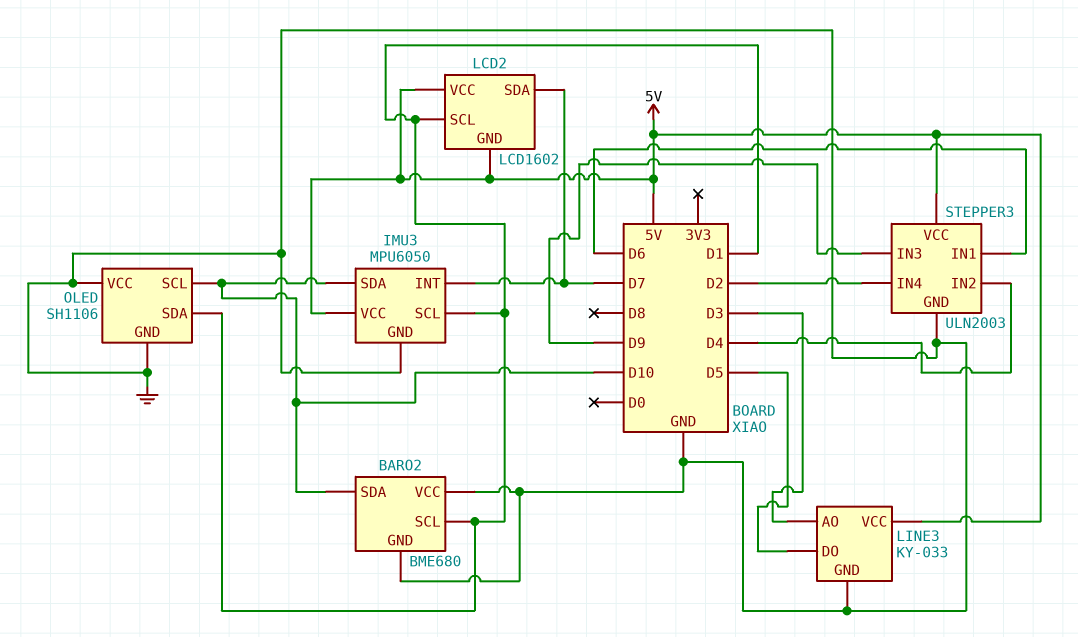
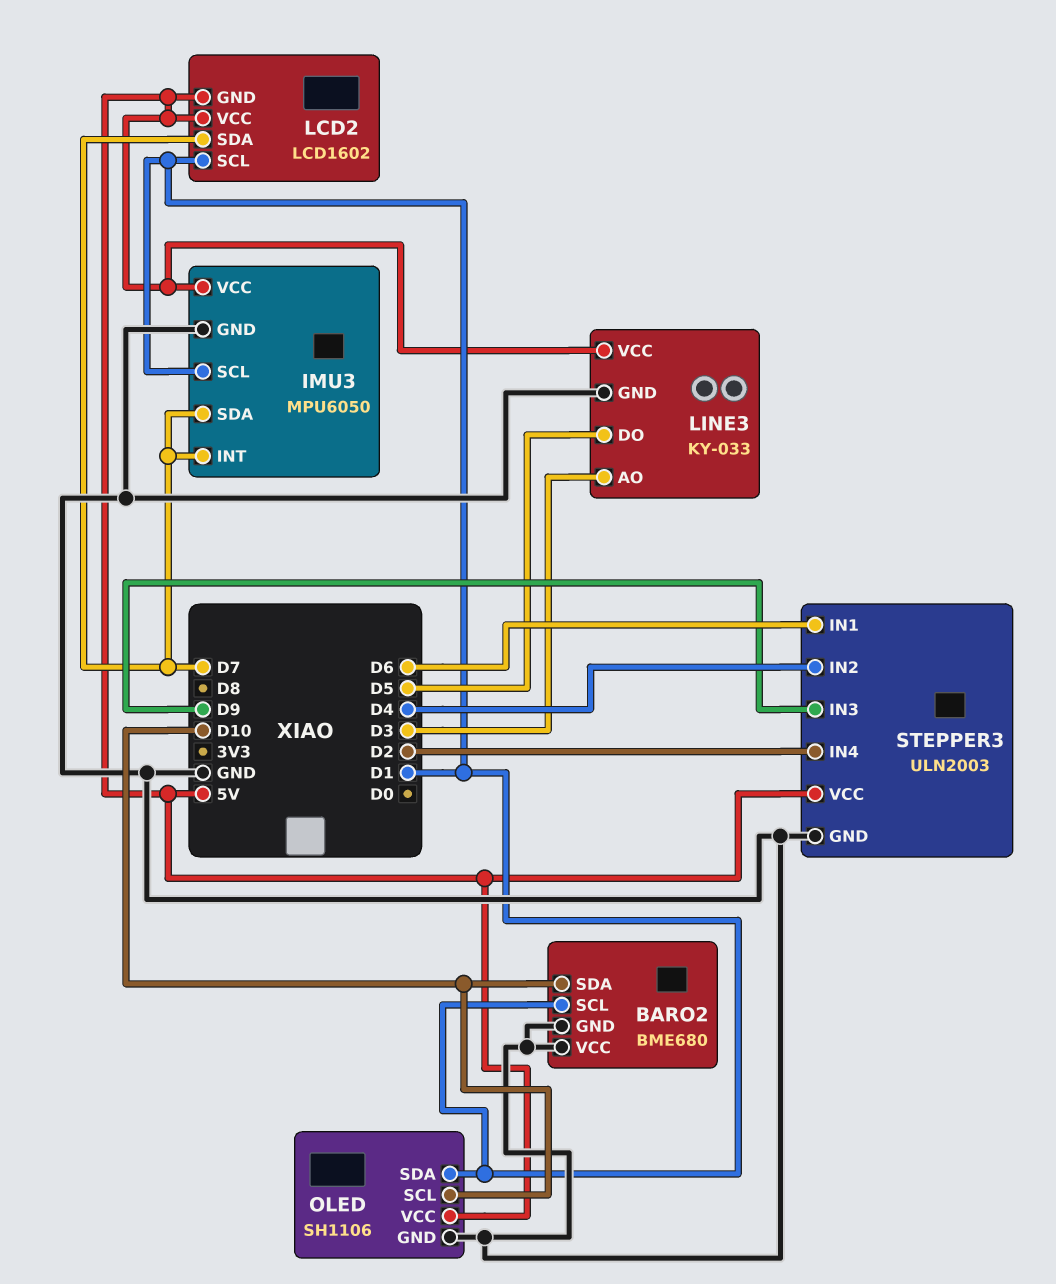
IMU3 pin SDA: D10 -> D7
OLED pin VCC: GND -> 5V

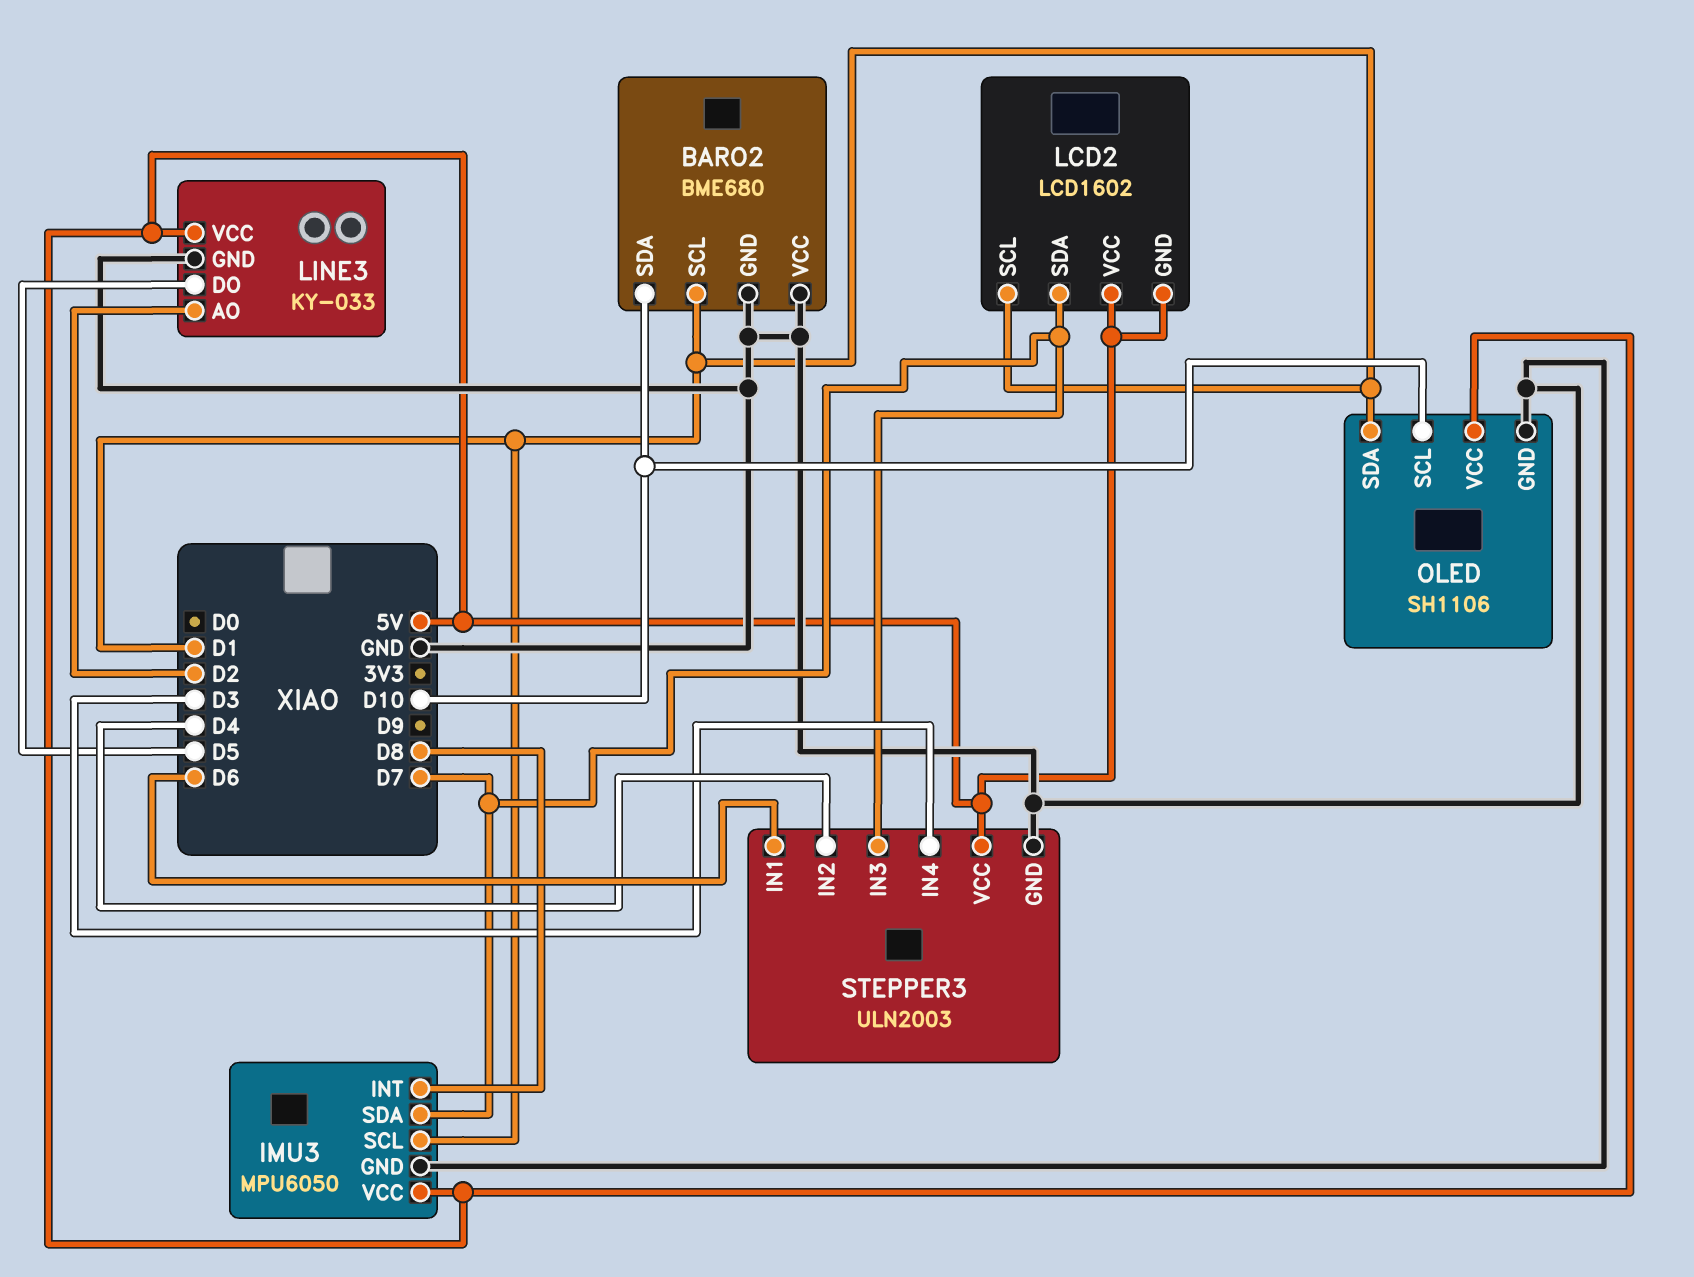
IMU3 pin INT: D7 -> D8
LINE3 pin AO: D3 -> D2
STEPPER3 pin IN3: D9 -> D7
STEPPER3 pin IN4: D2 -> D3

